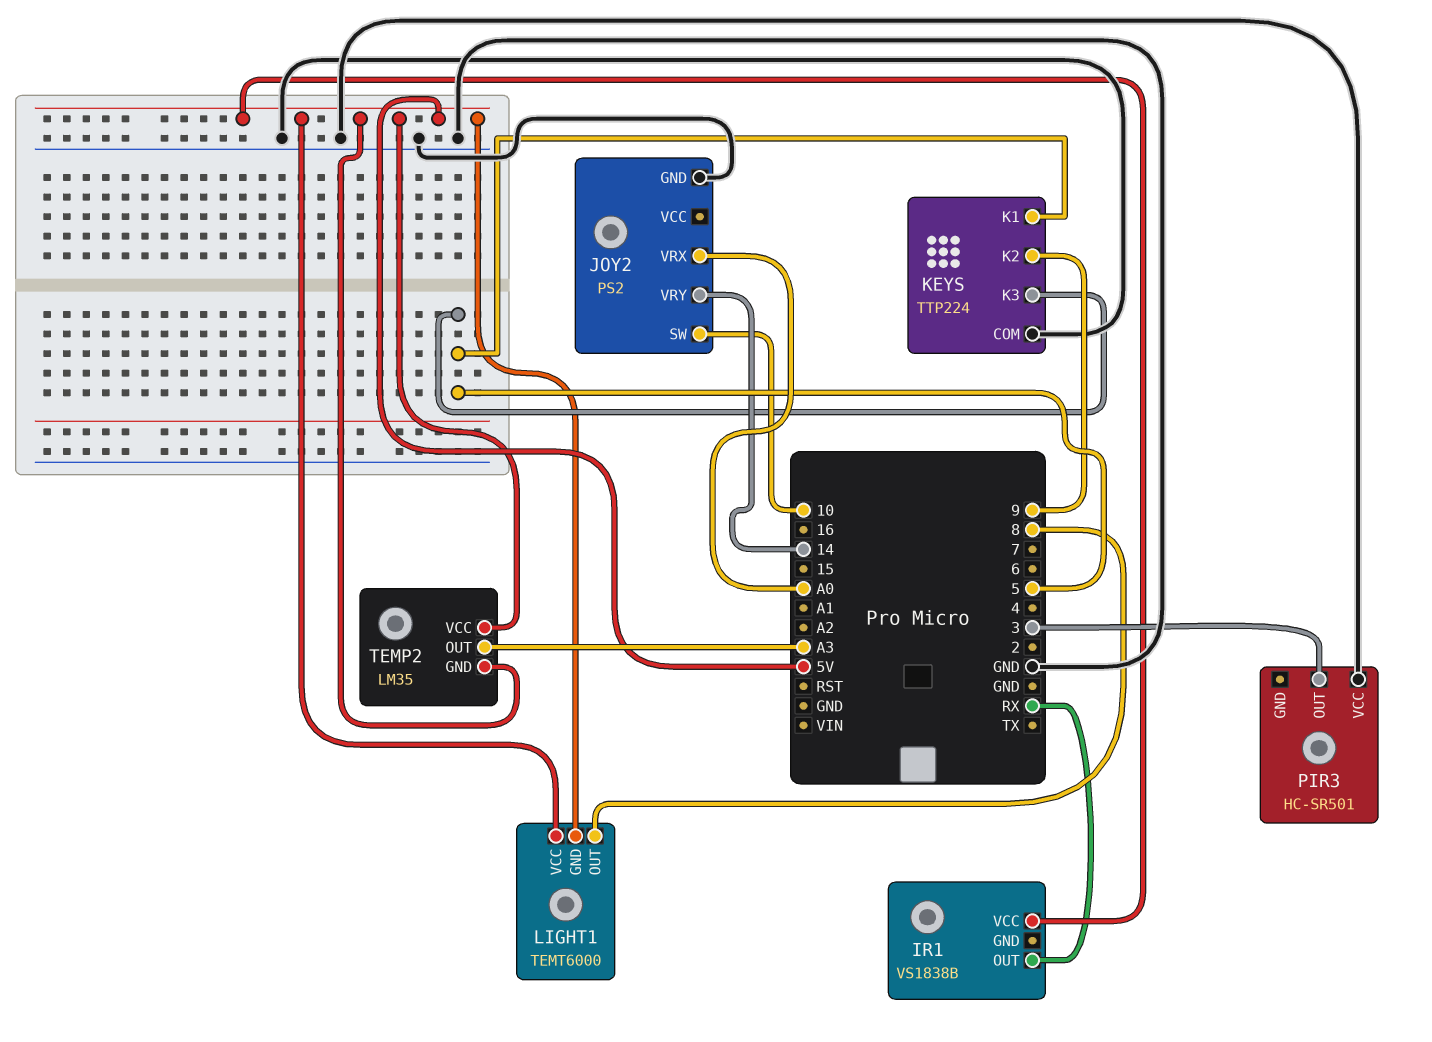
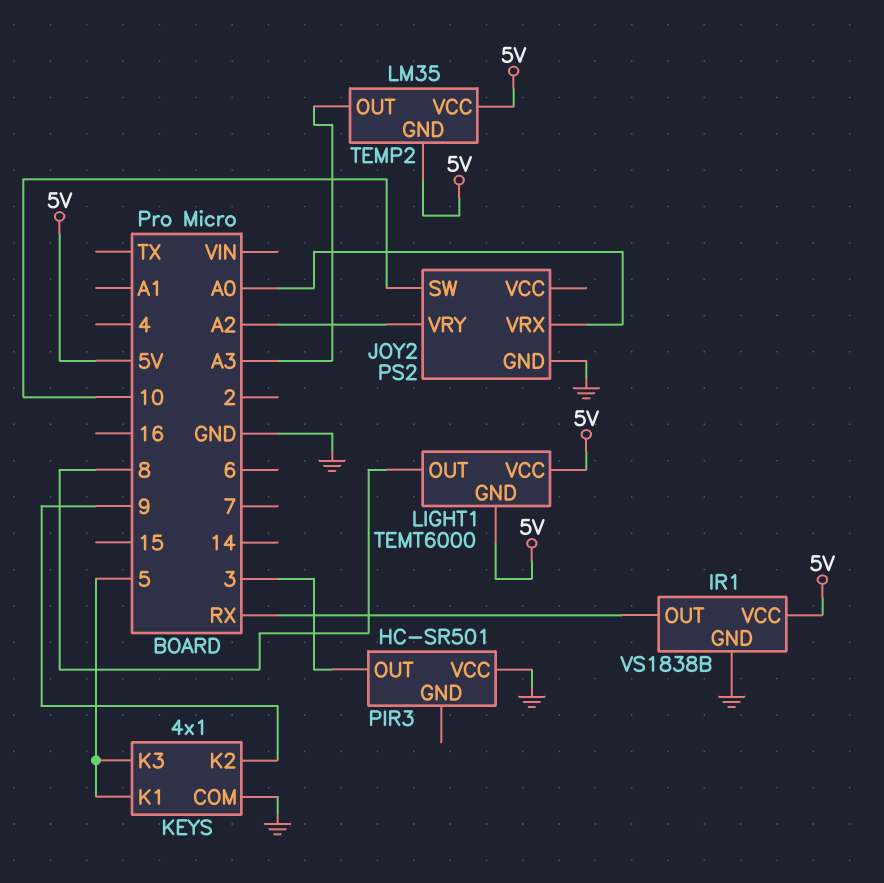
IR1 pin GND: none -> GND
JOY2 pin VRY: 14 -> A2
KEYS: TTP224 -> 4x1

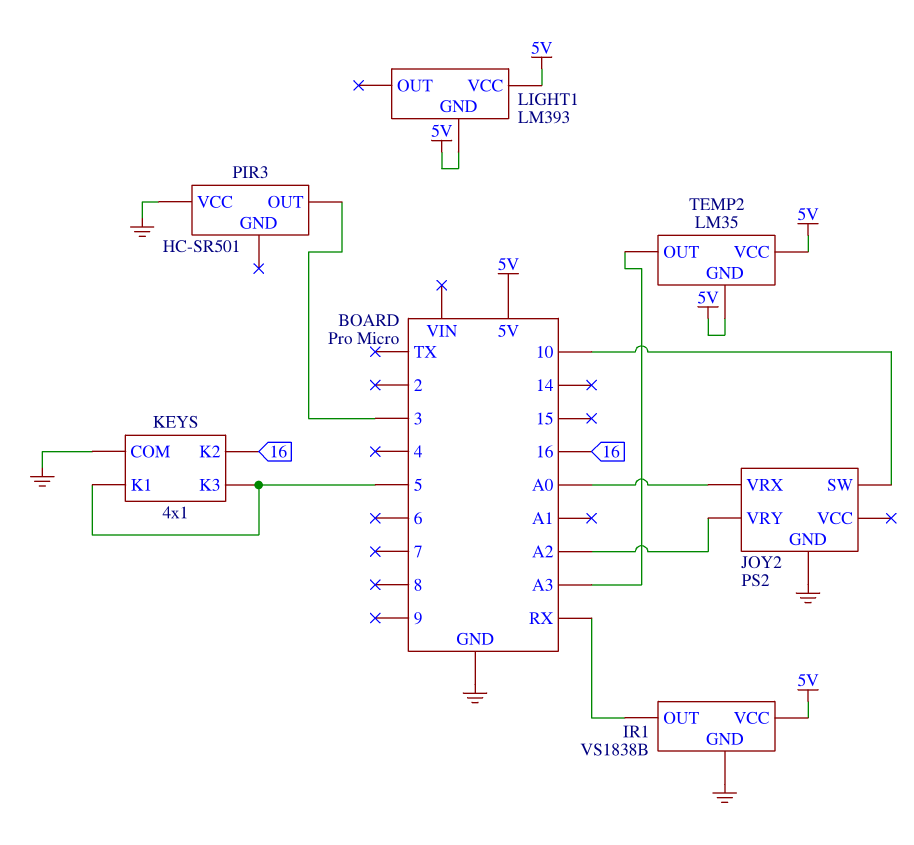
KEYS pin K2: 9 -> 16
LIGHT1: TEMT6000 -> LM393
LIGHT1 pin OUT: 8 -> none

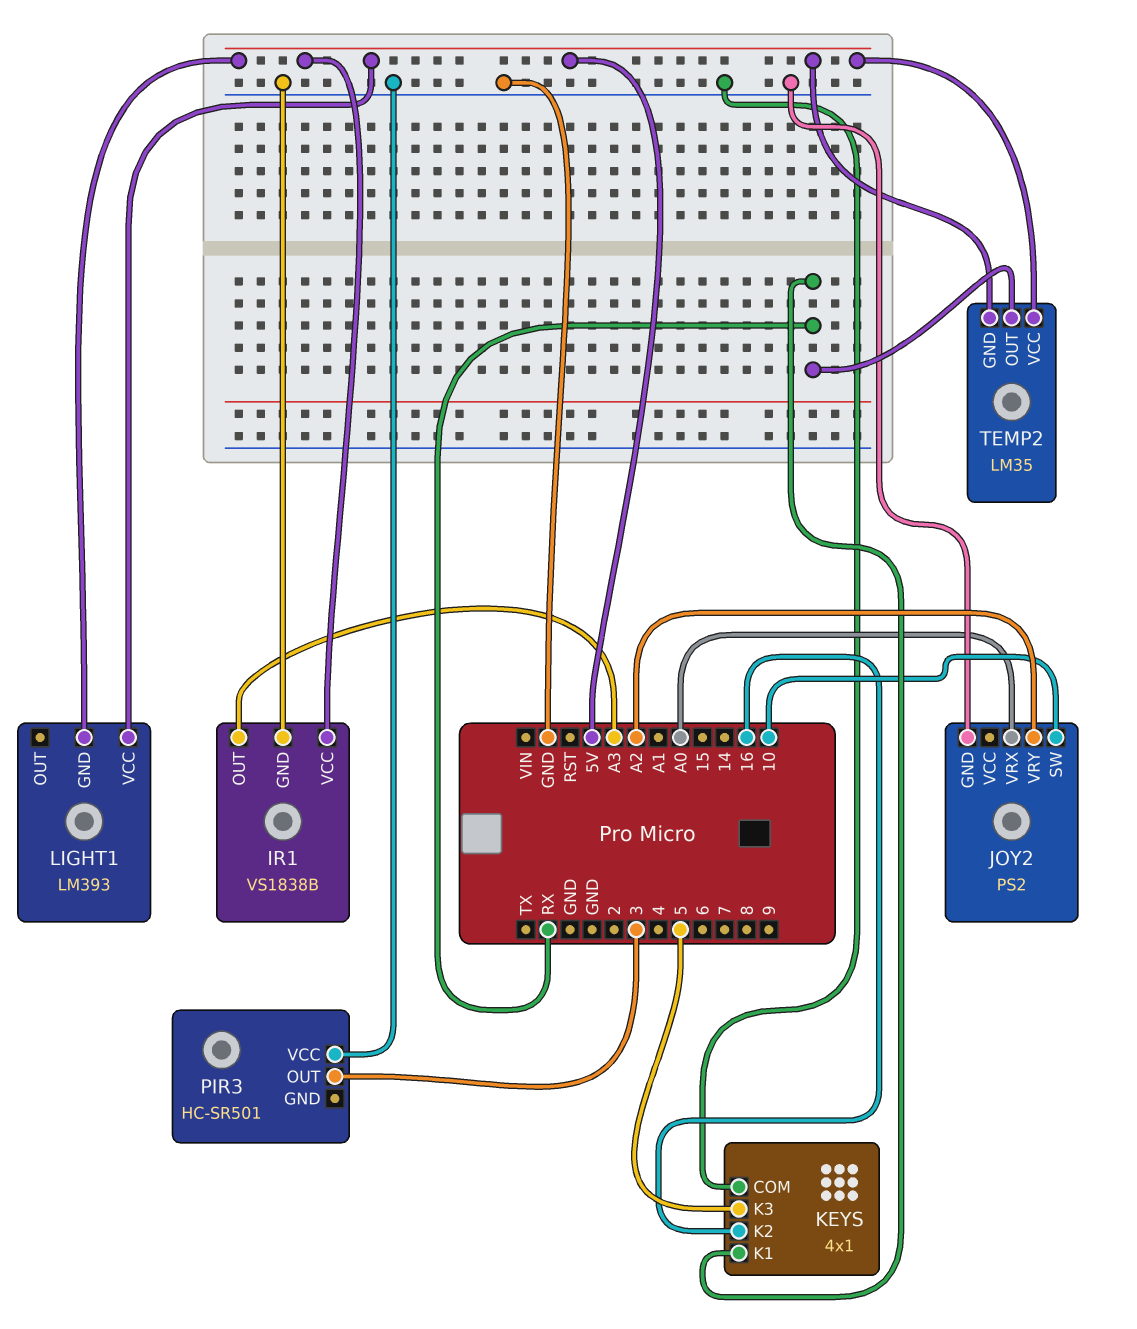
IR1 pin OUT: RX -> A3
KEYS pin K1: 5 -> RX
TEMP2 pin OUT: A3 -> RX

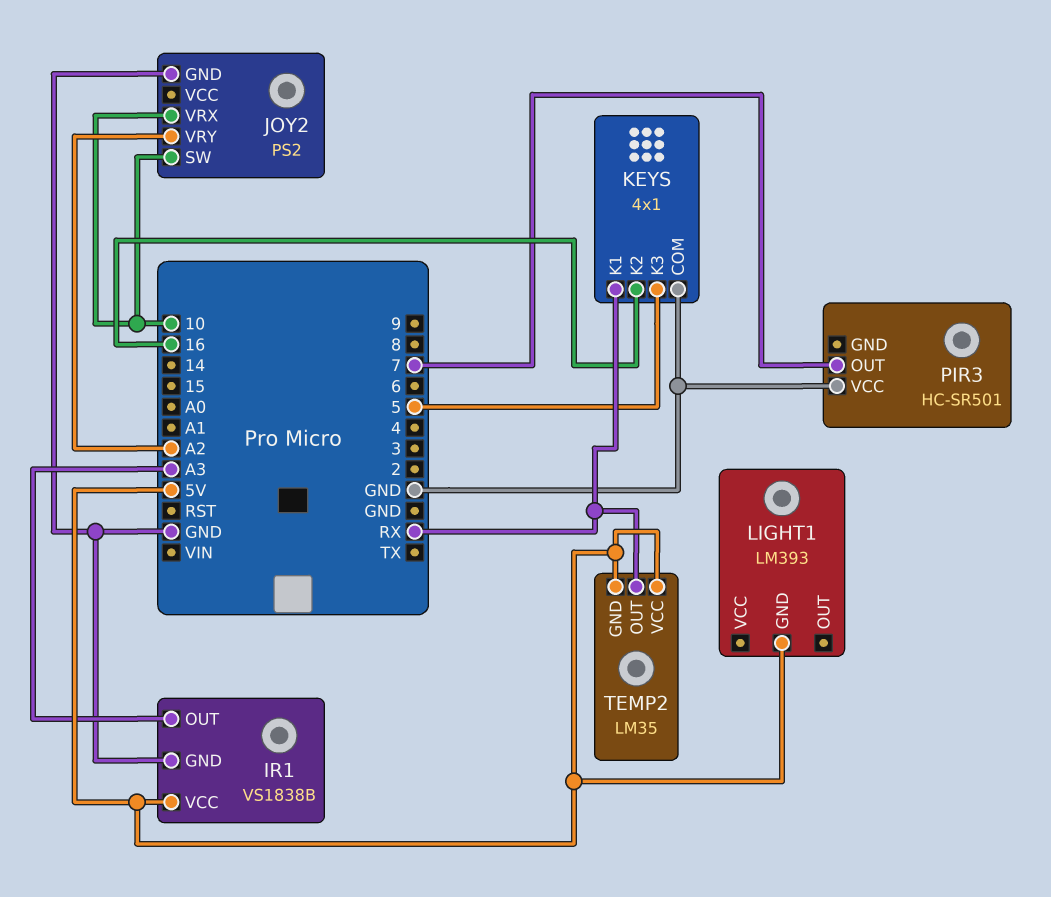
JOY2 pin VRX: A0 -> 10
LIGHT1 pin VCC: 5V -> none
PIR3 pin OUT: 3 -> 7

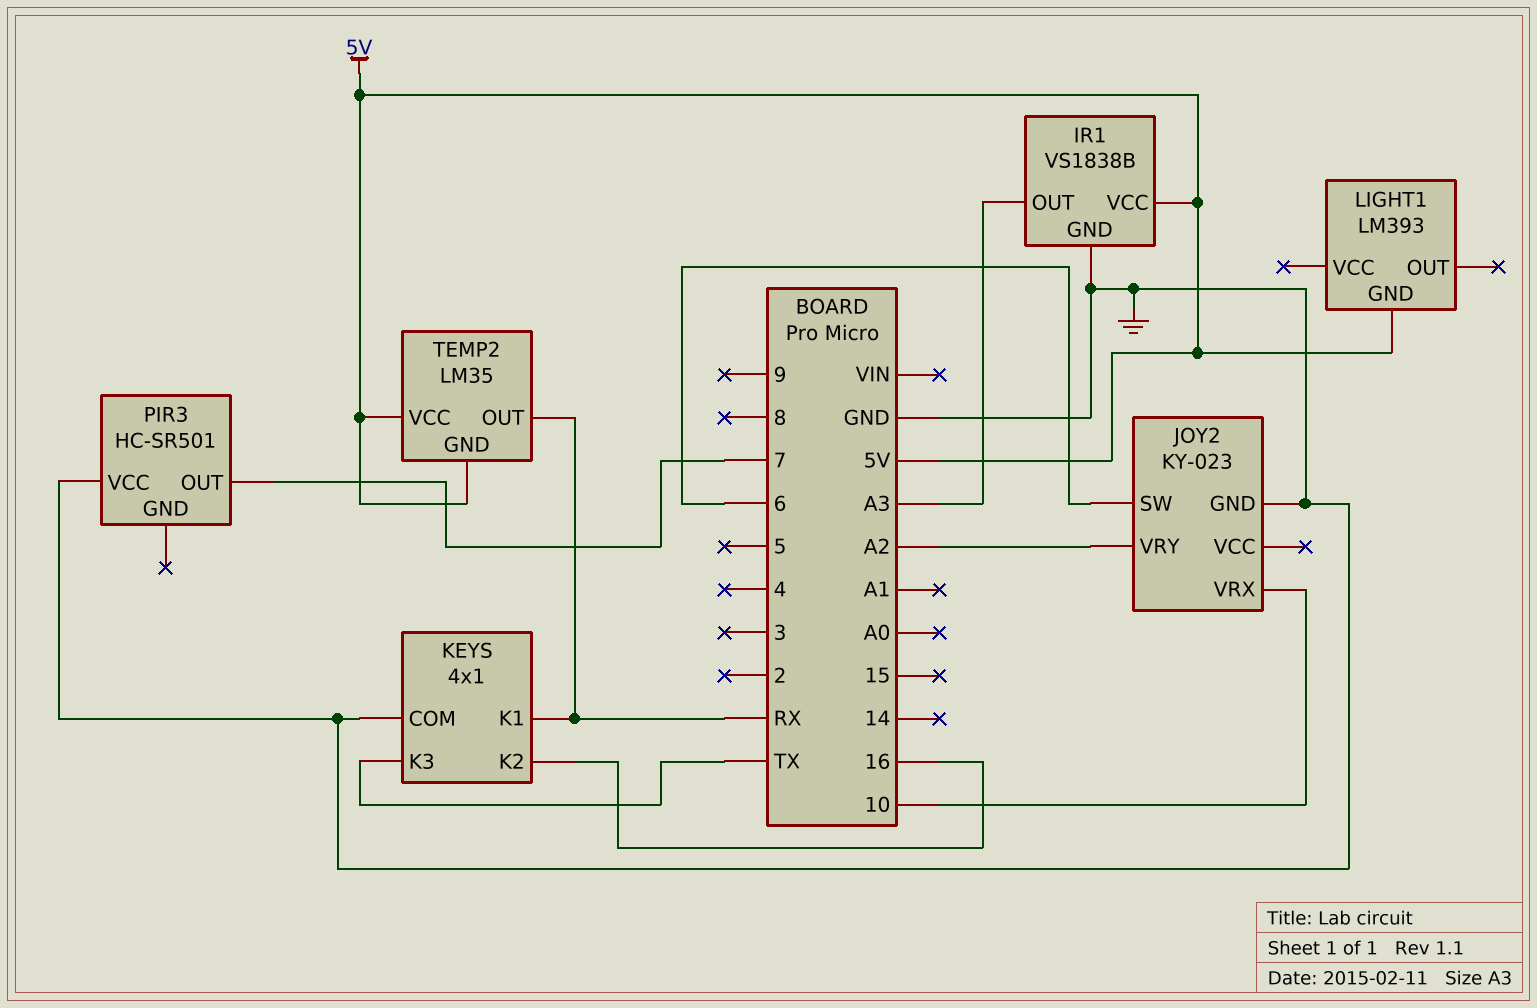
JOY2: PS2 -> KY-023
JOY2 pin SW: 10 -> 6
KEYS pin K3: 5 -> TX

